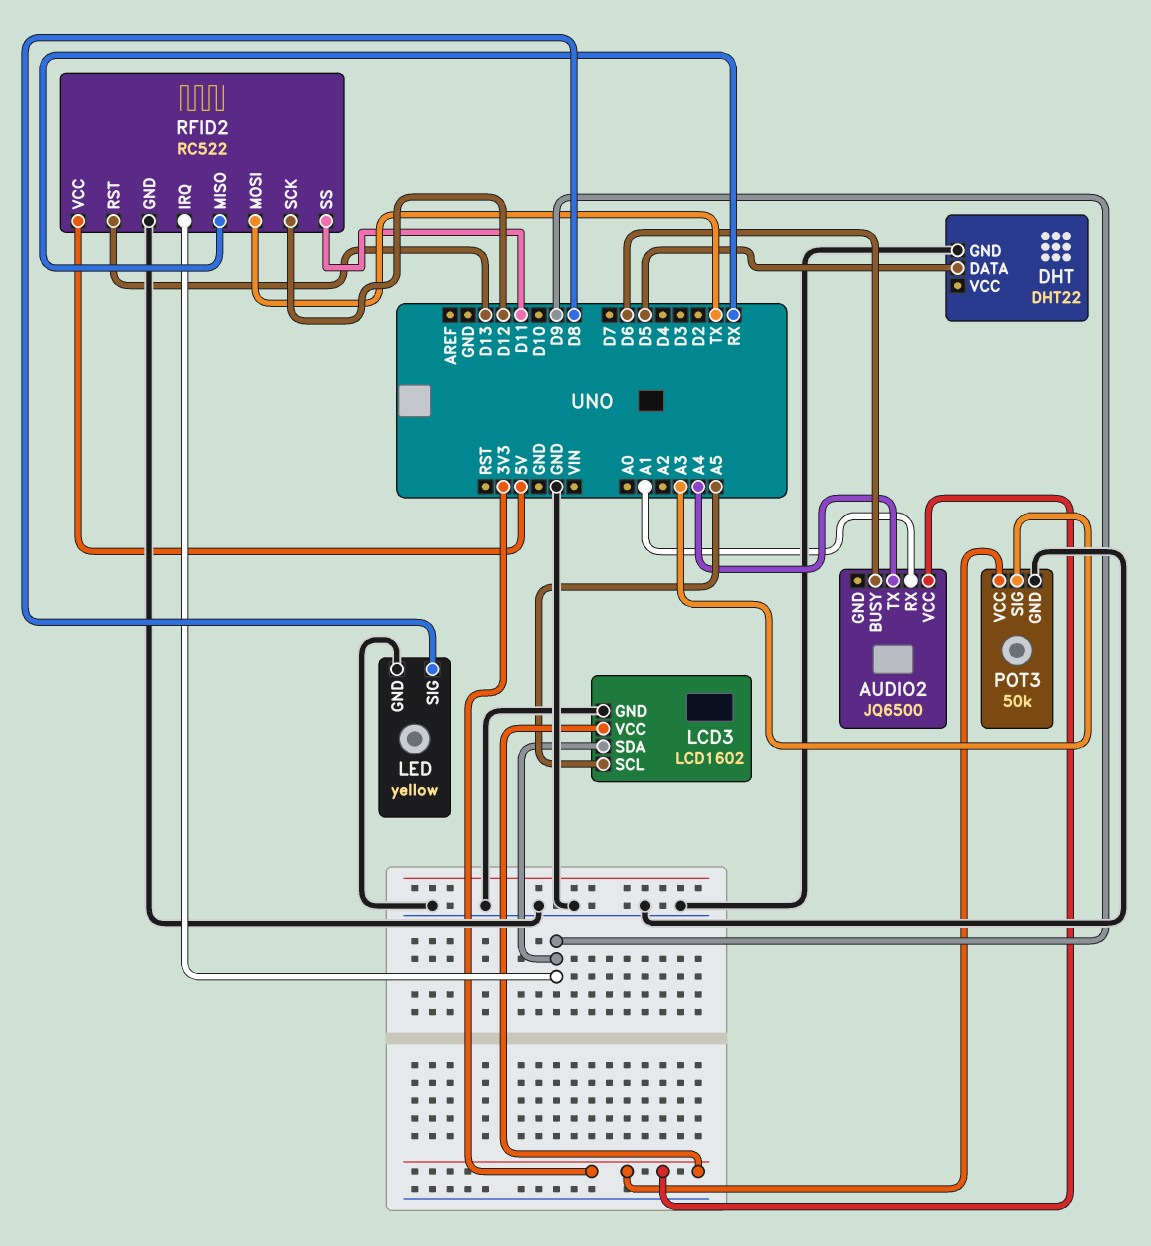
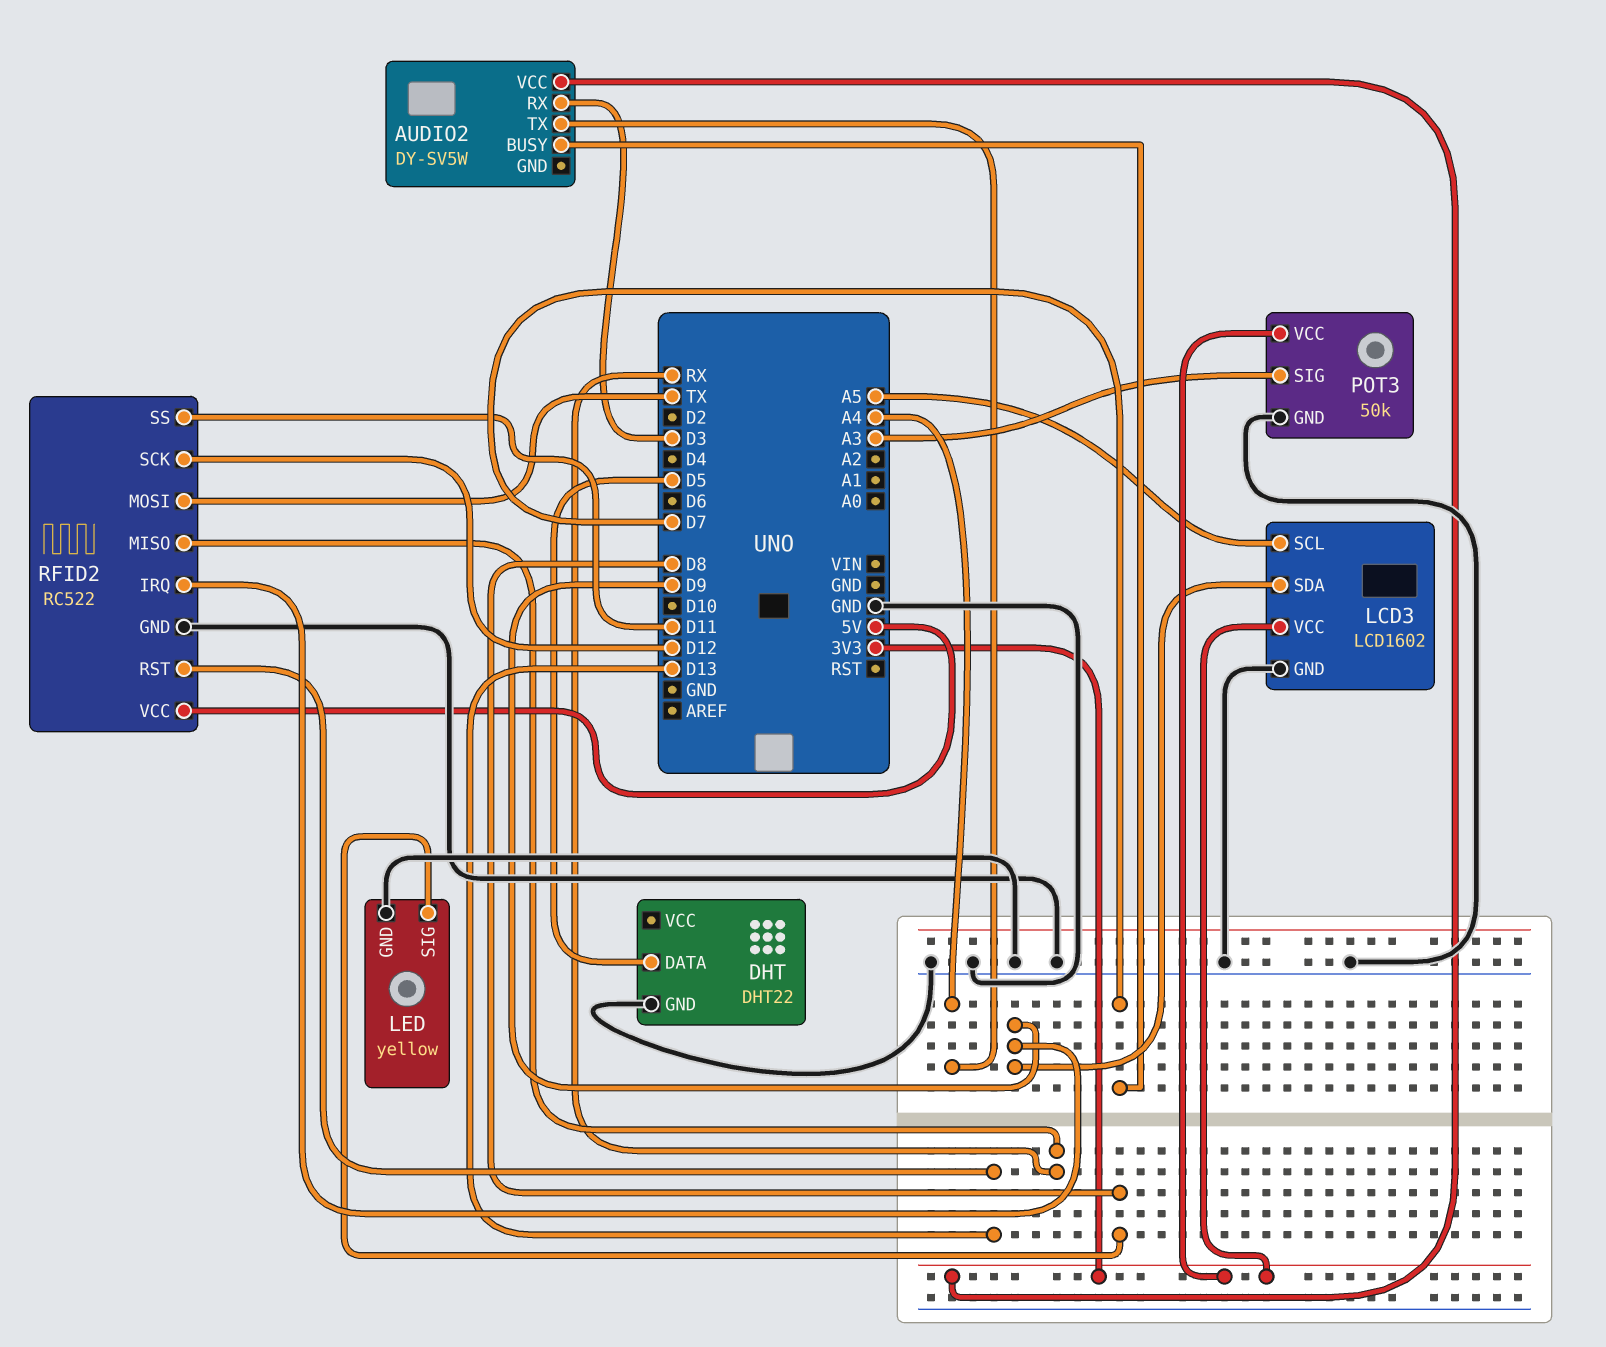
AUDIO2: JQ6500 -> DY-SV5W
AUDIO2 pin BUSY: D6 -> D7
AUDIO2 pin RX: A1 -> D3

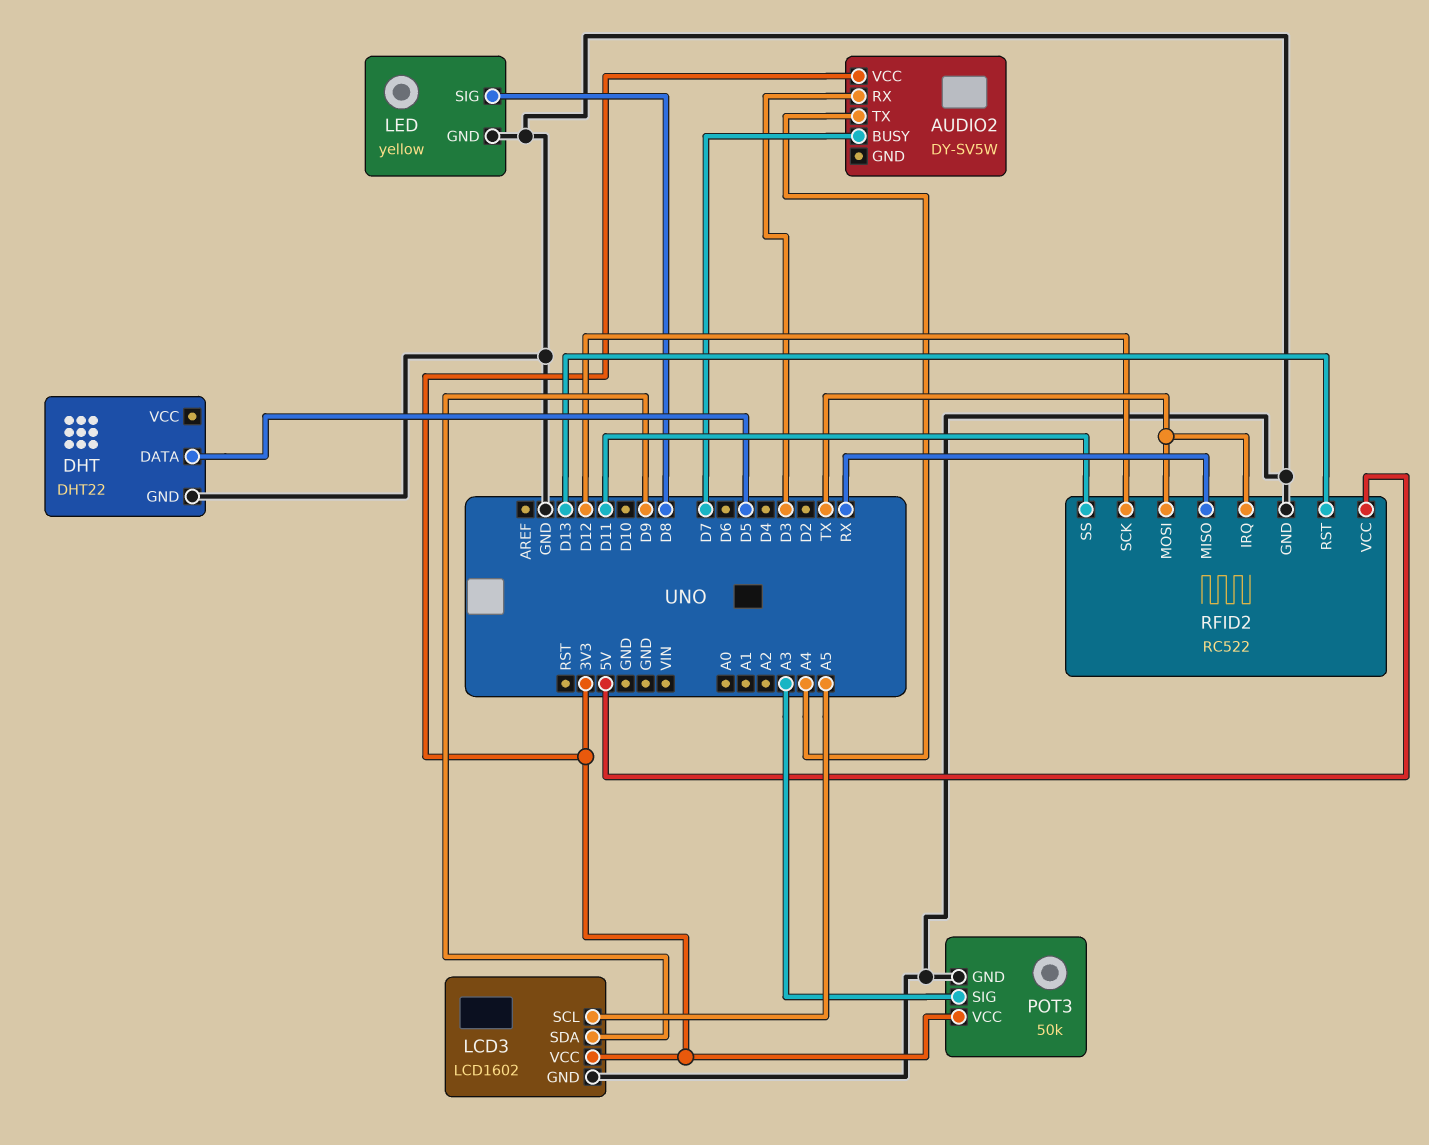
RFID2 pin IRQ: D9 -> TX

